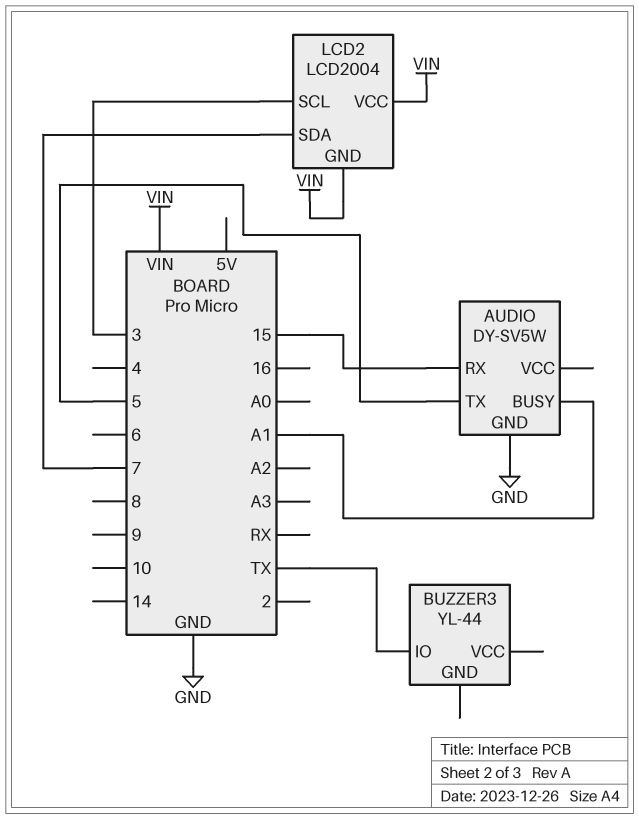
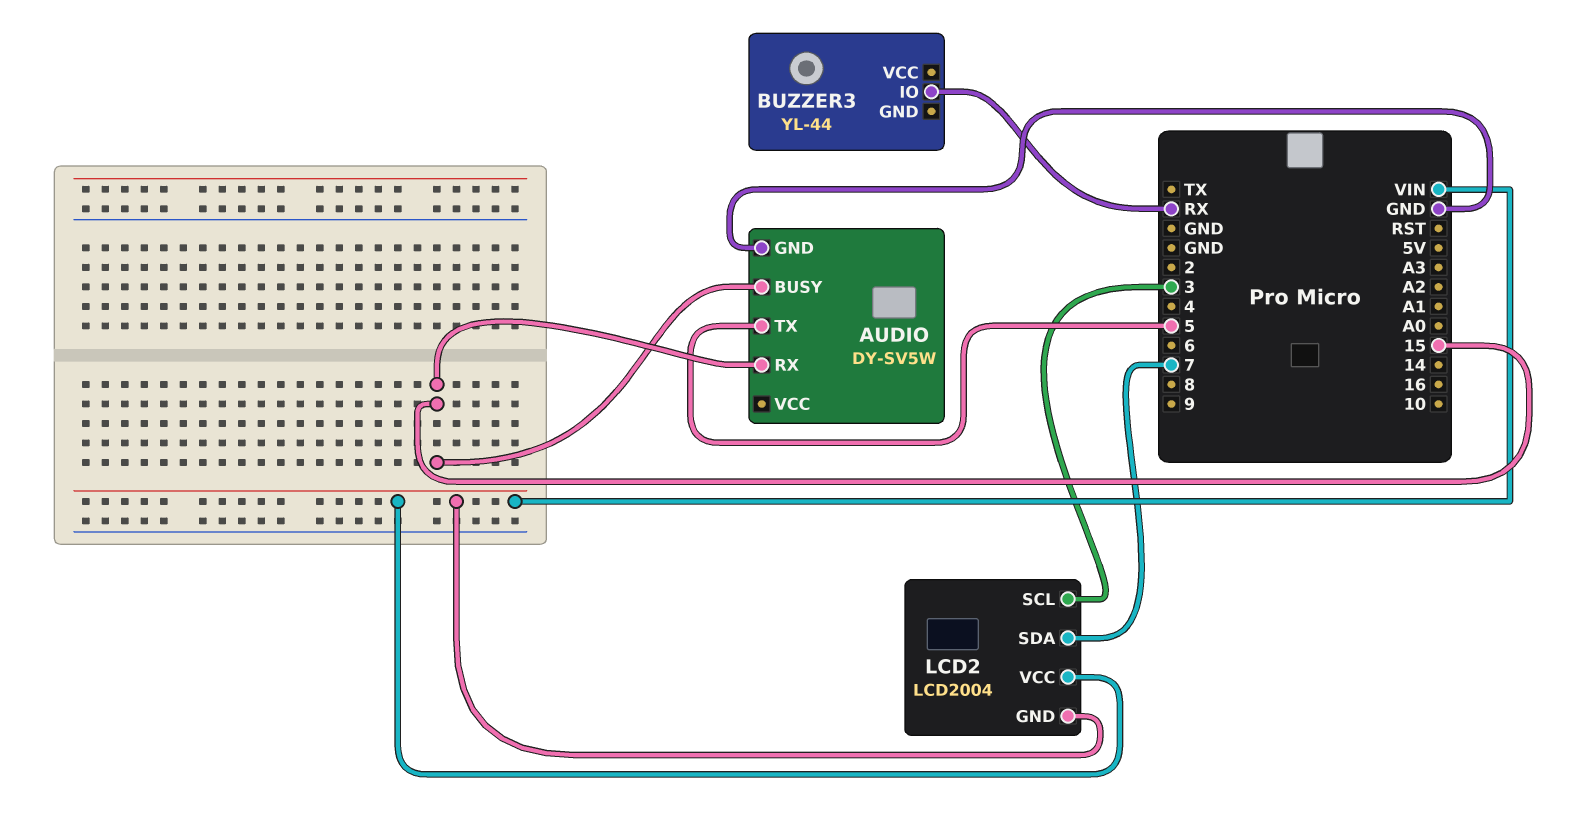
AUDIO pin BUSY: A1 -> 15
BUZZER3 pin IO: TX -> RX

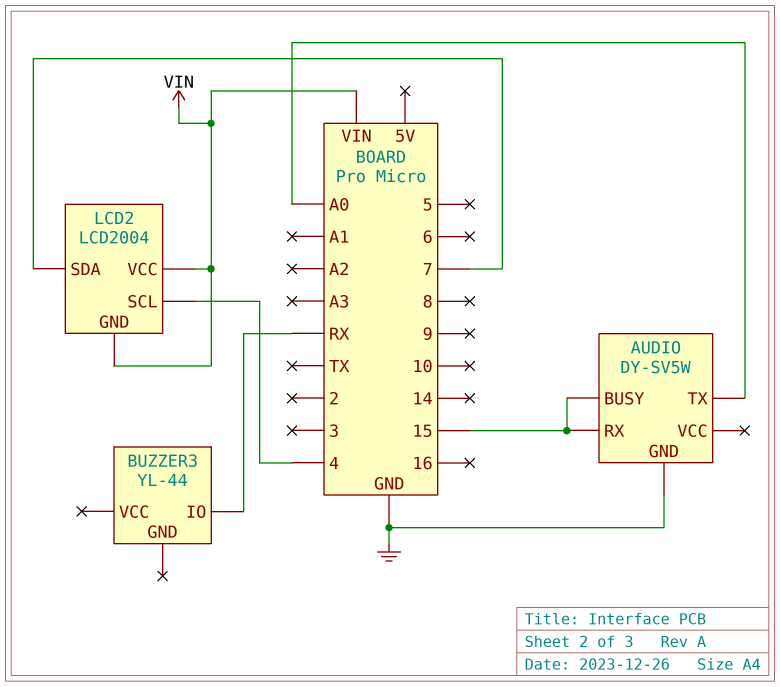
AUDIO pin TX: 5 -> A0
LCD2 pin SCL: 3 -> 4

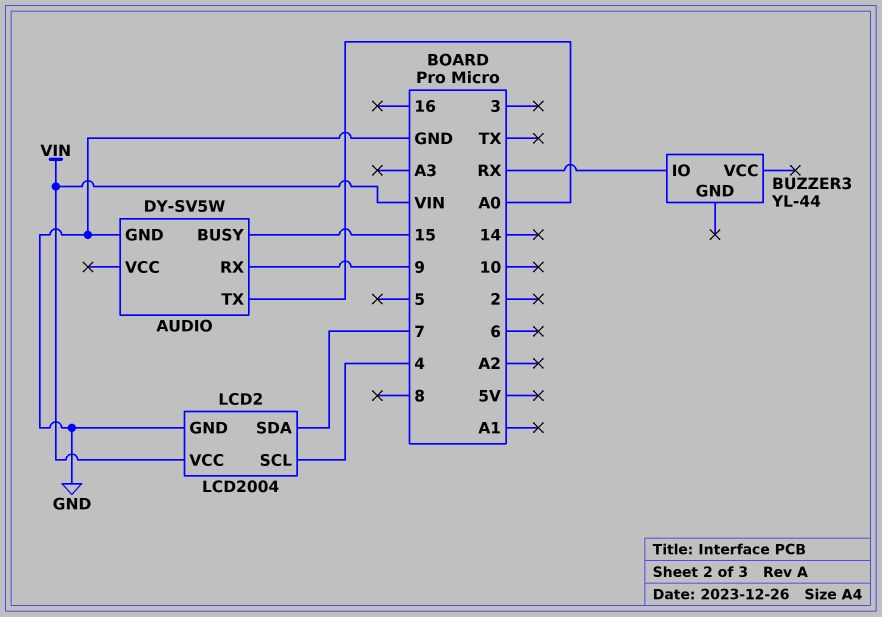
AUDIO pin RX: 15 -> 9
LCD2 pin GND: VIN -> GND

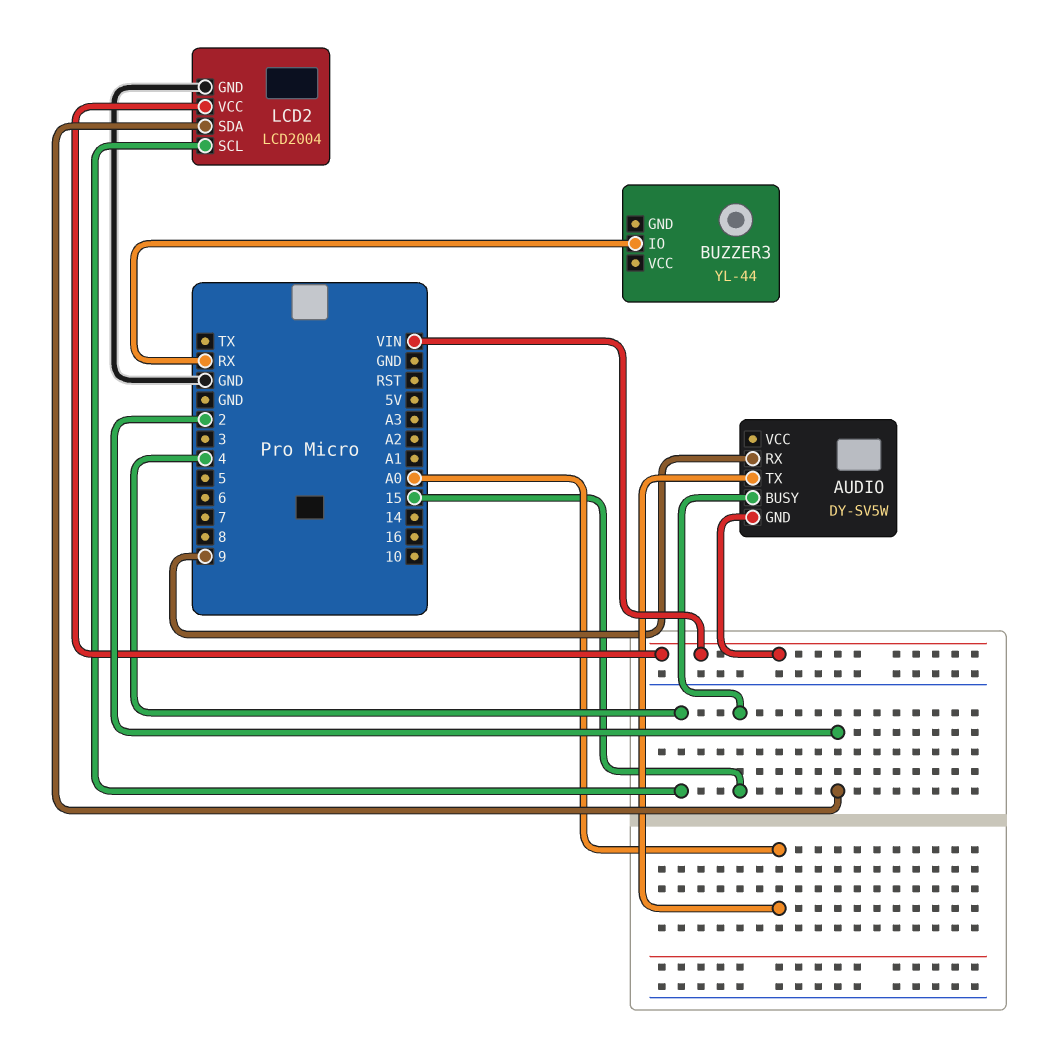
AUDIO pin GND: GND -> VIN
LCD2 pin SDA: 7 -> 2

